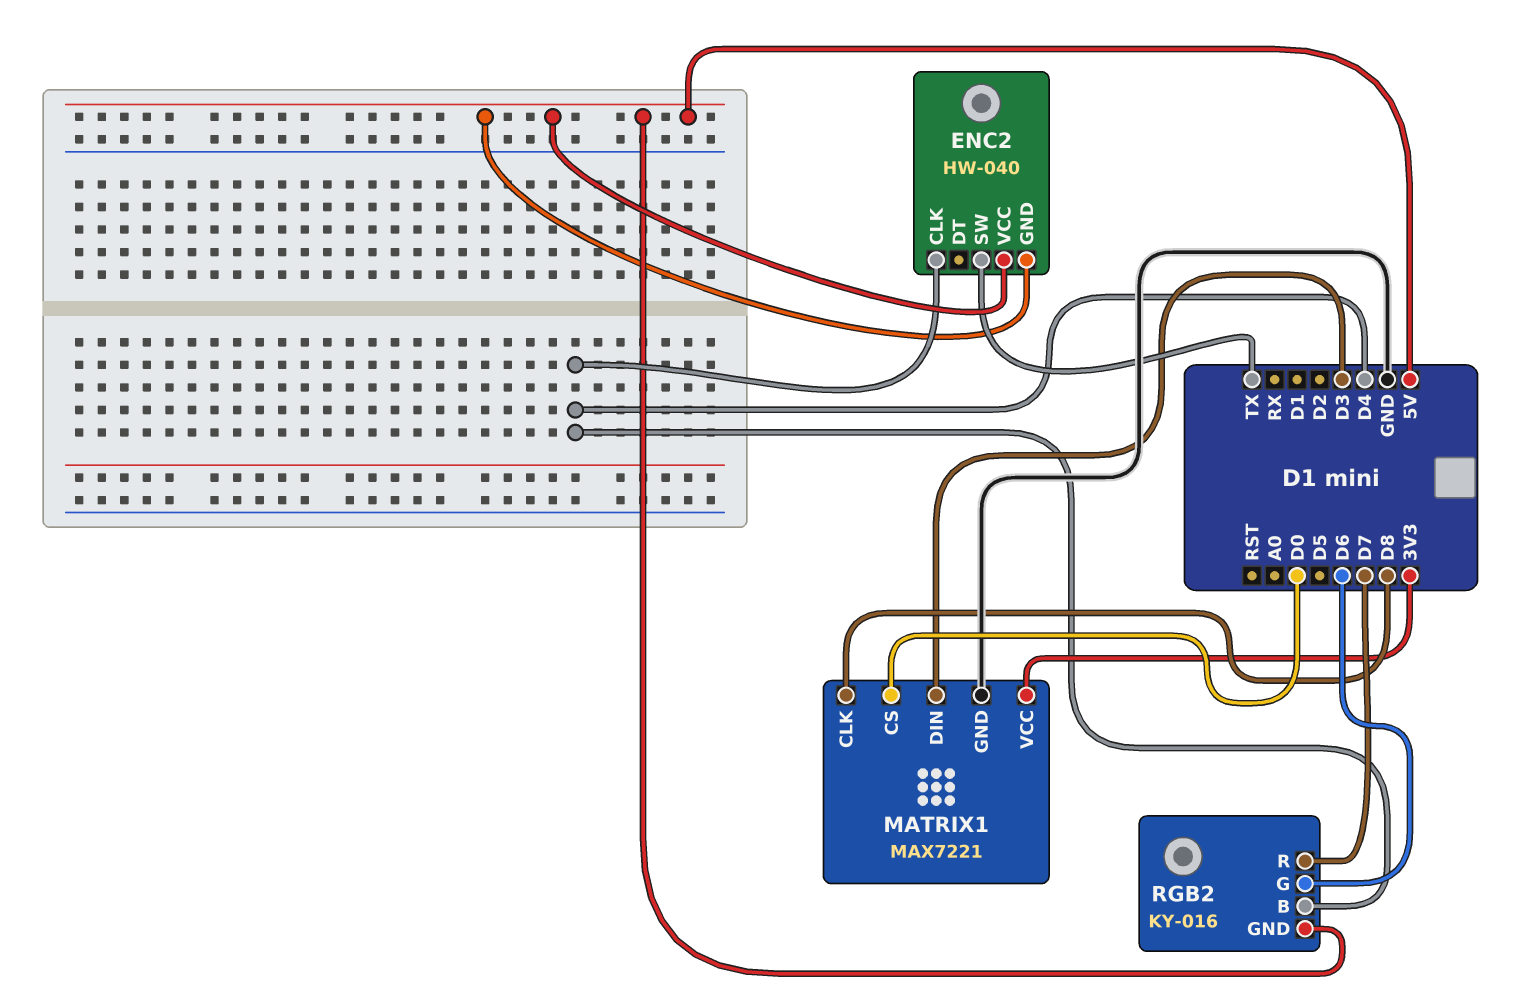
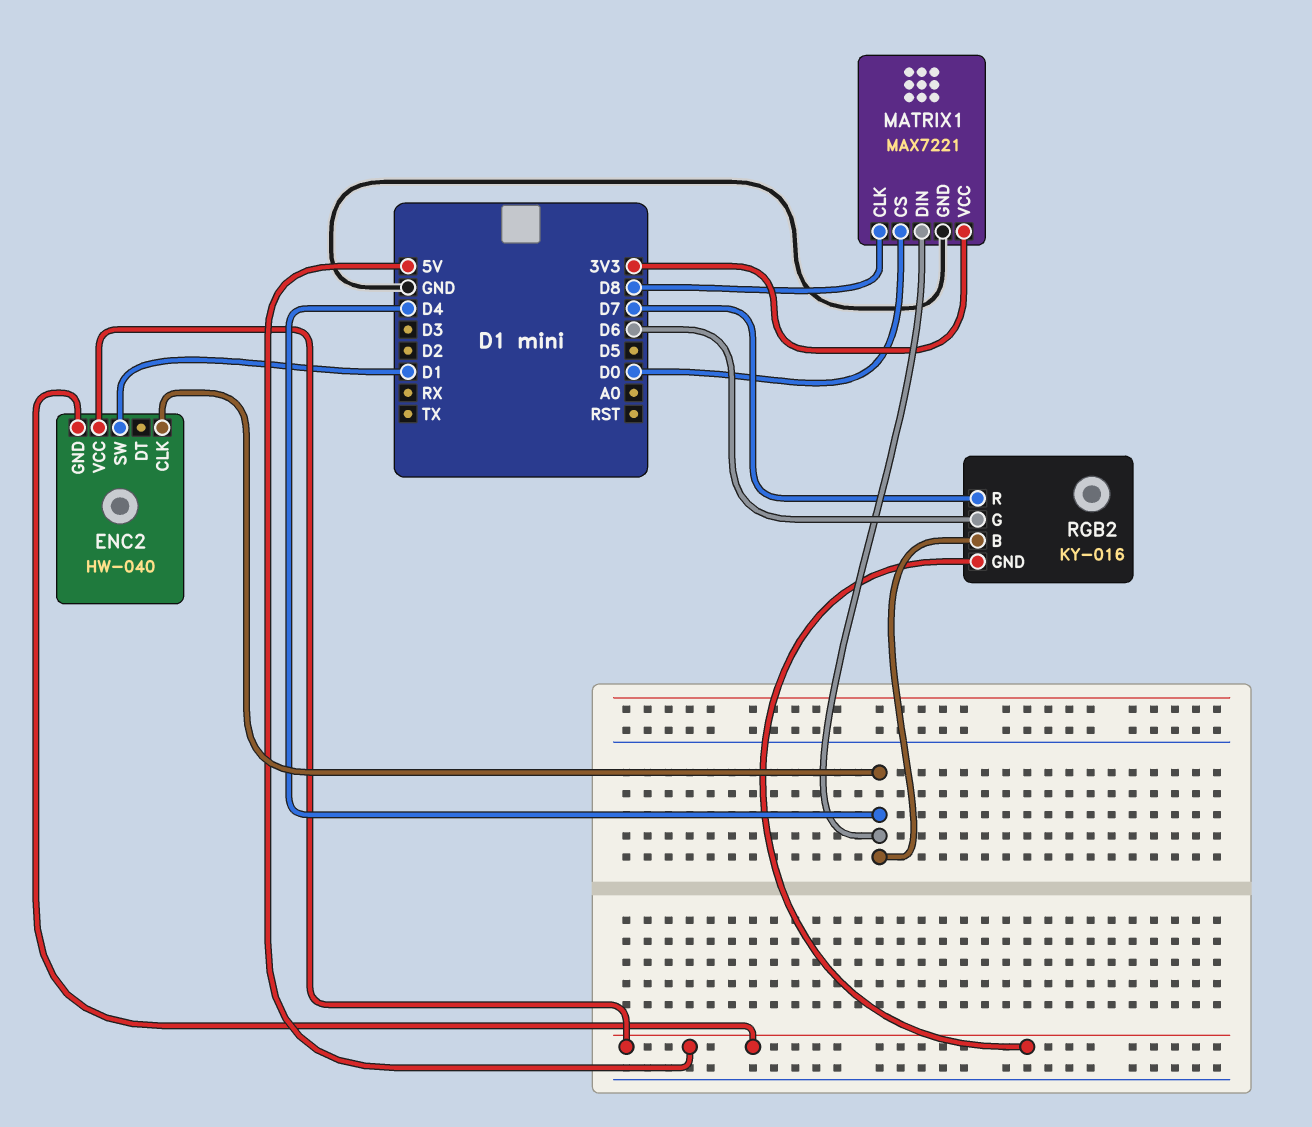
ENC2 pin SW: TX -> D1
MATRIX1 pin DIN: D3 -> D4

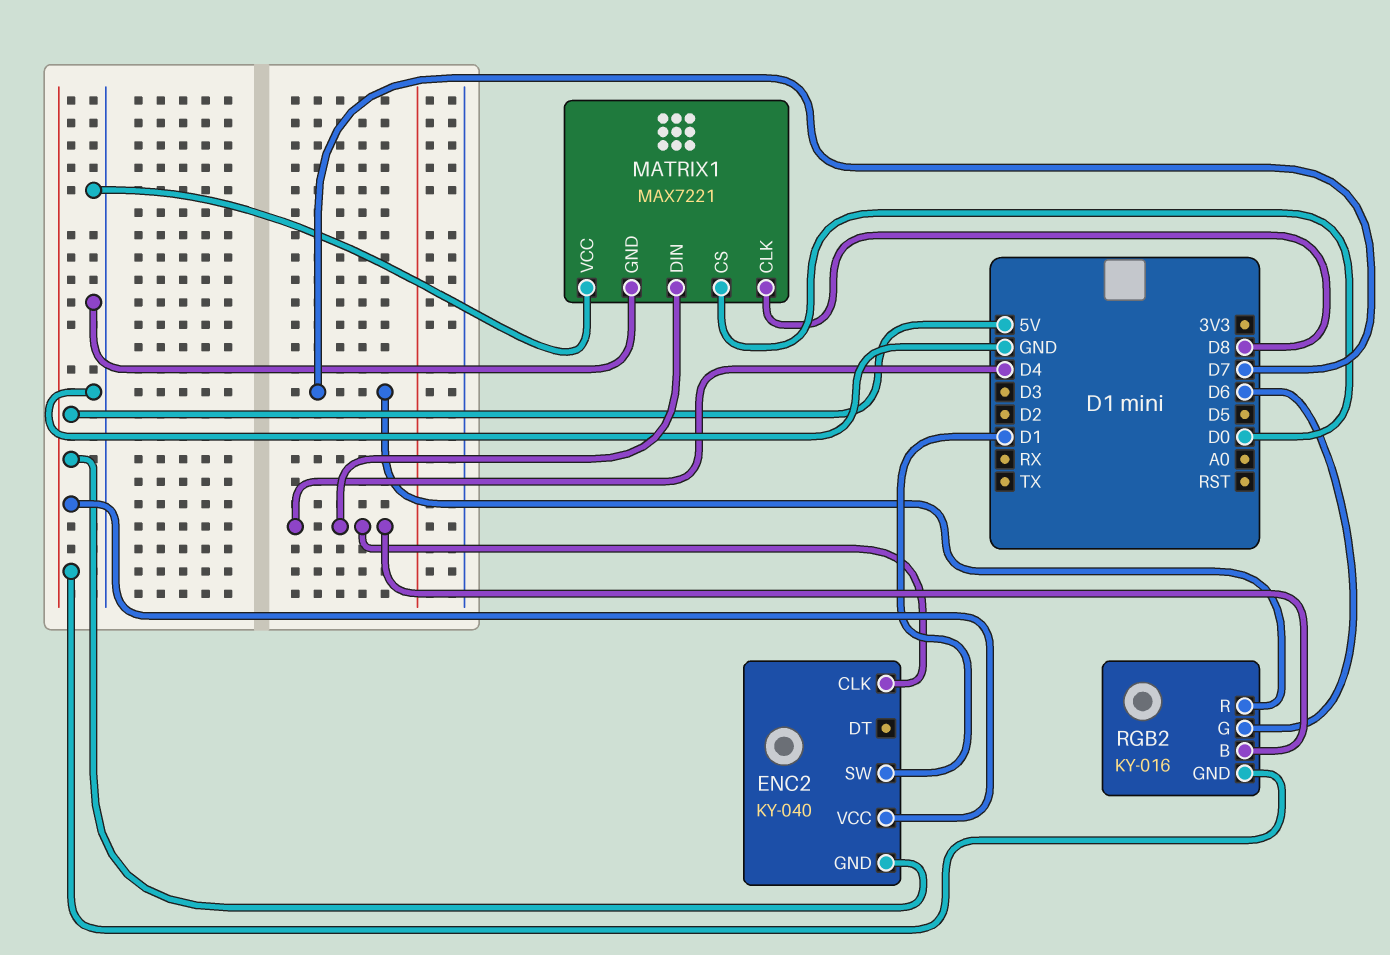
ENC2: HW-040 -> KY-040
MATRIX1 pin VCC: 3V3 -> GND

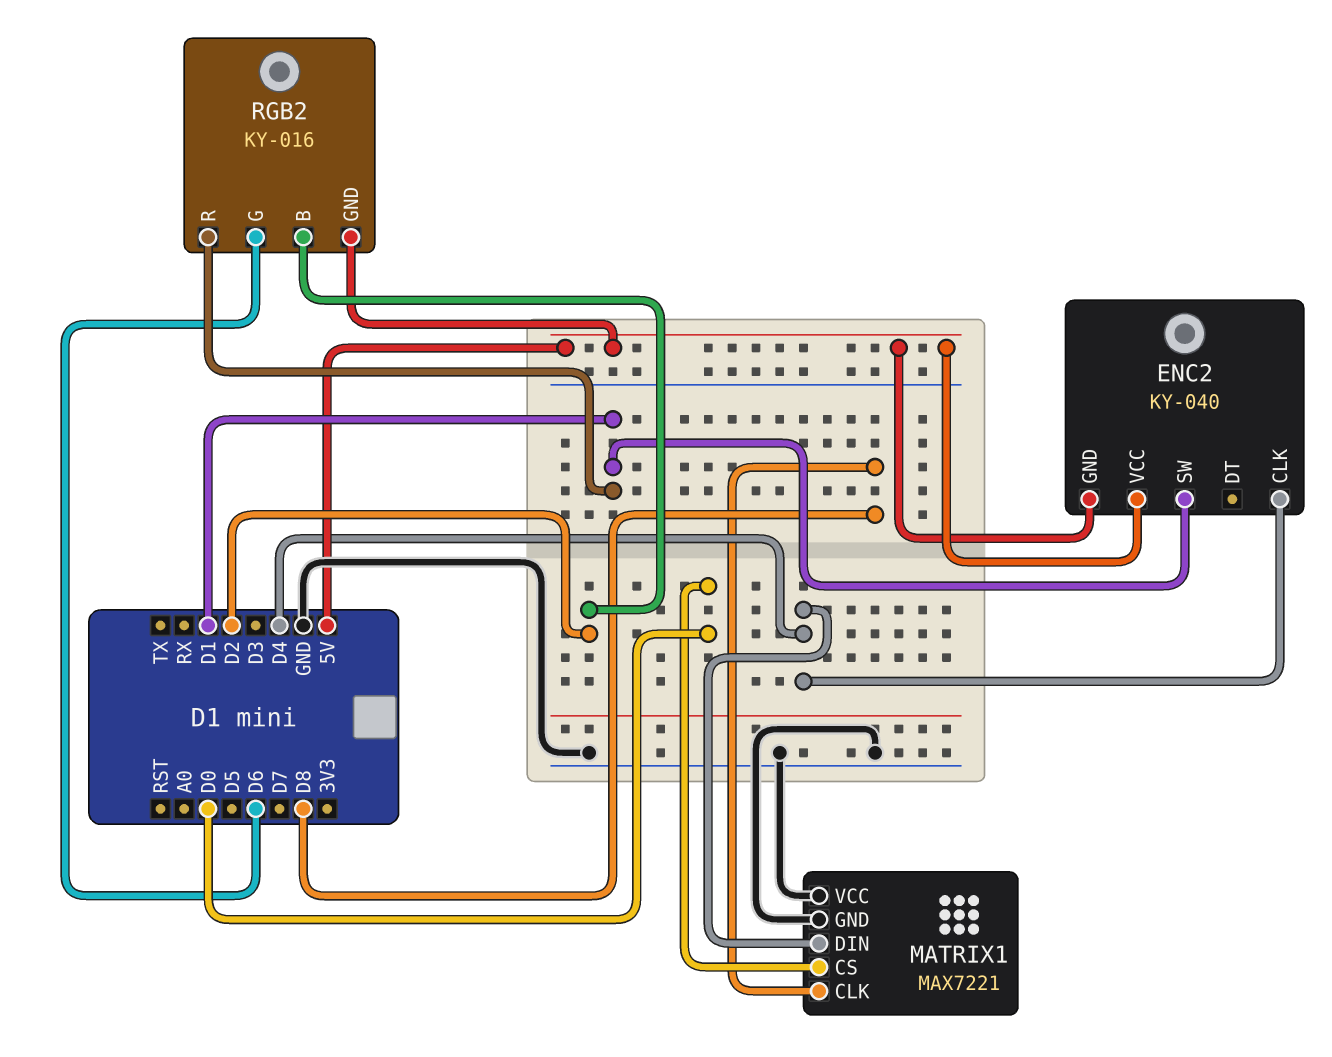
RGB2 pin B: D4 -> D2
RGB2 pin R: D7 -> D1

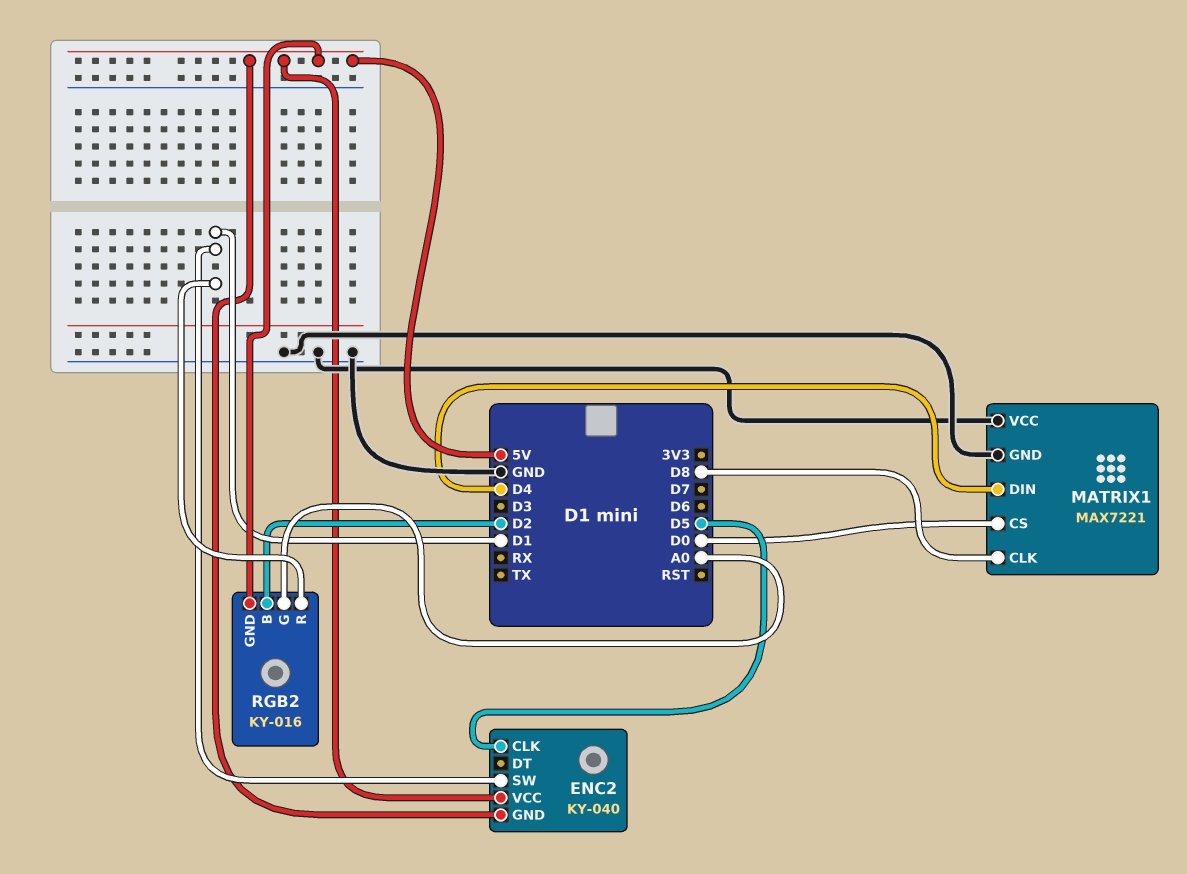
ENC2 pin CLK: D4 -> D5
RGB2 pin G: D6 -> A0

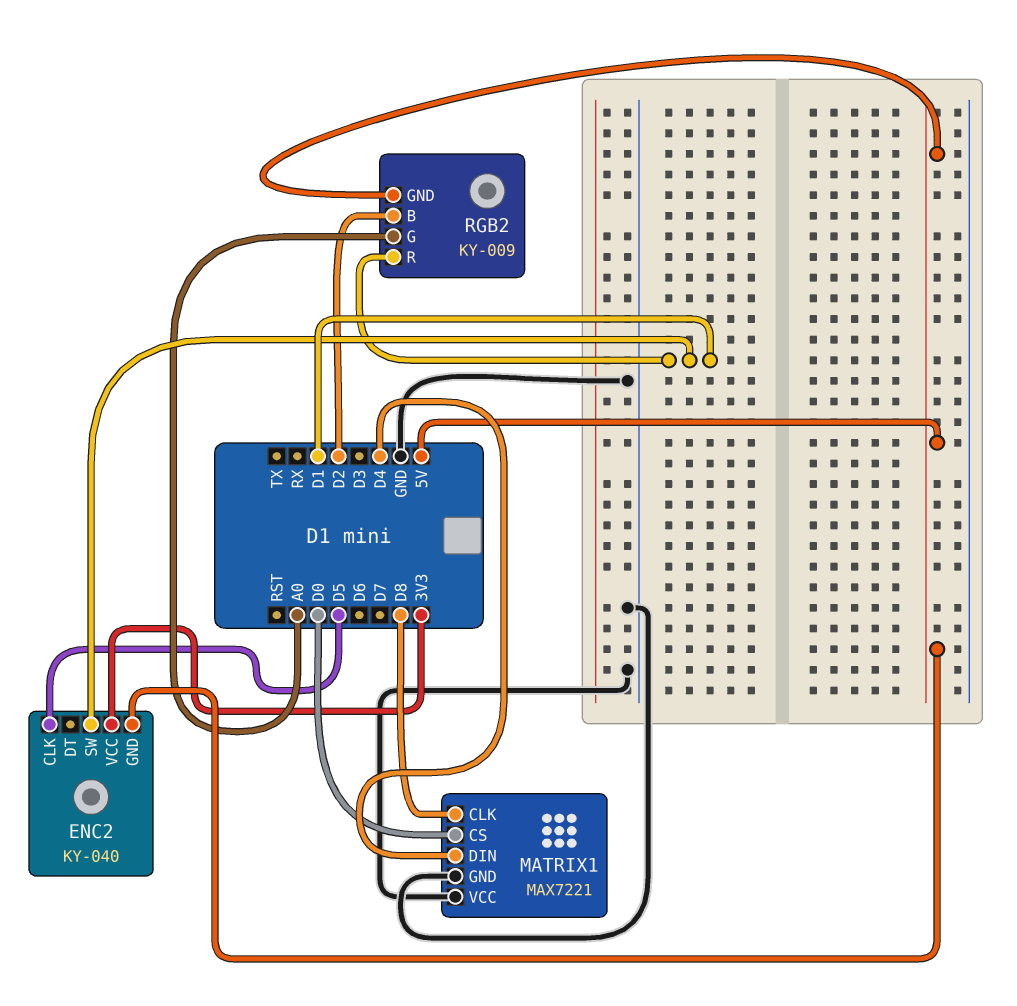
ENC2 pin VCC: 5V -> 3V3
RGB2: KY-016 -> KY-009

